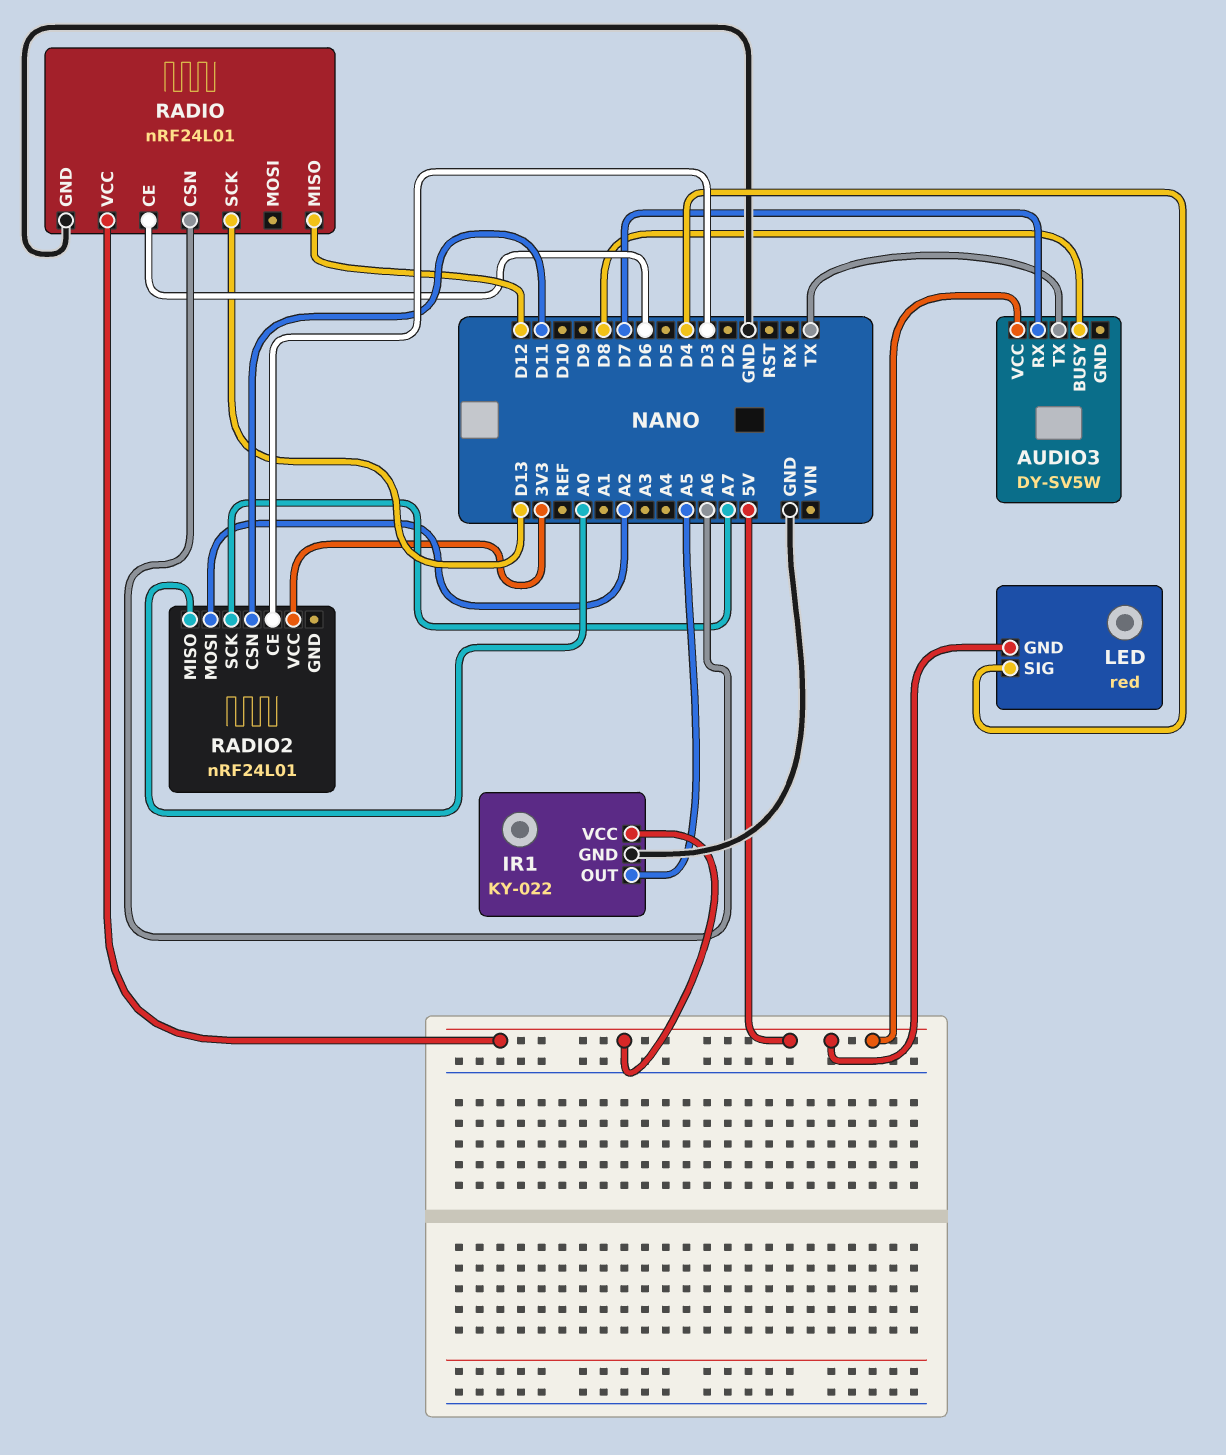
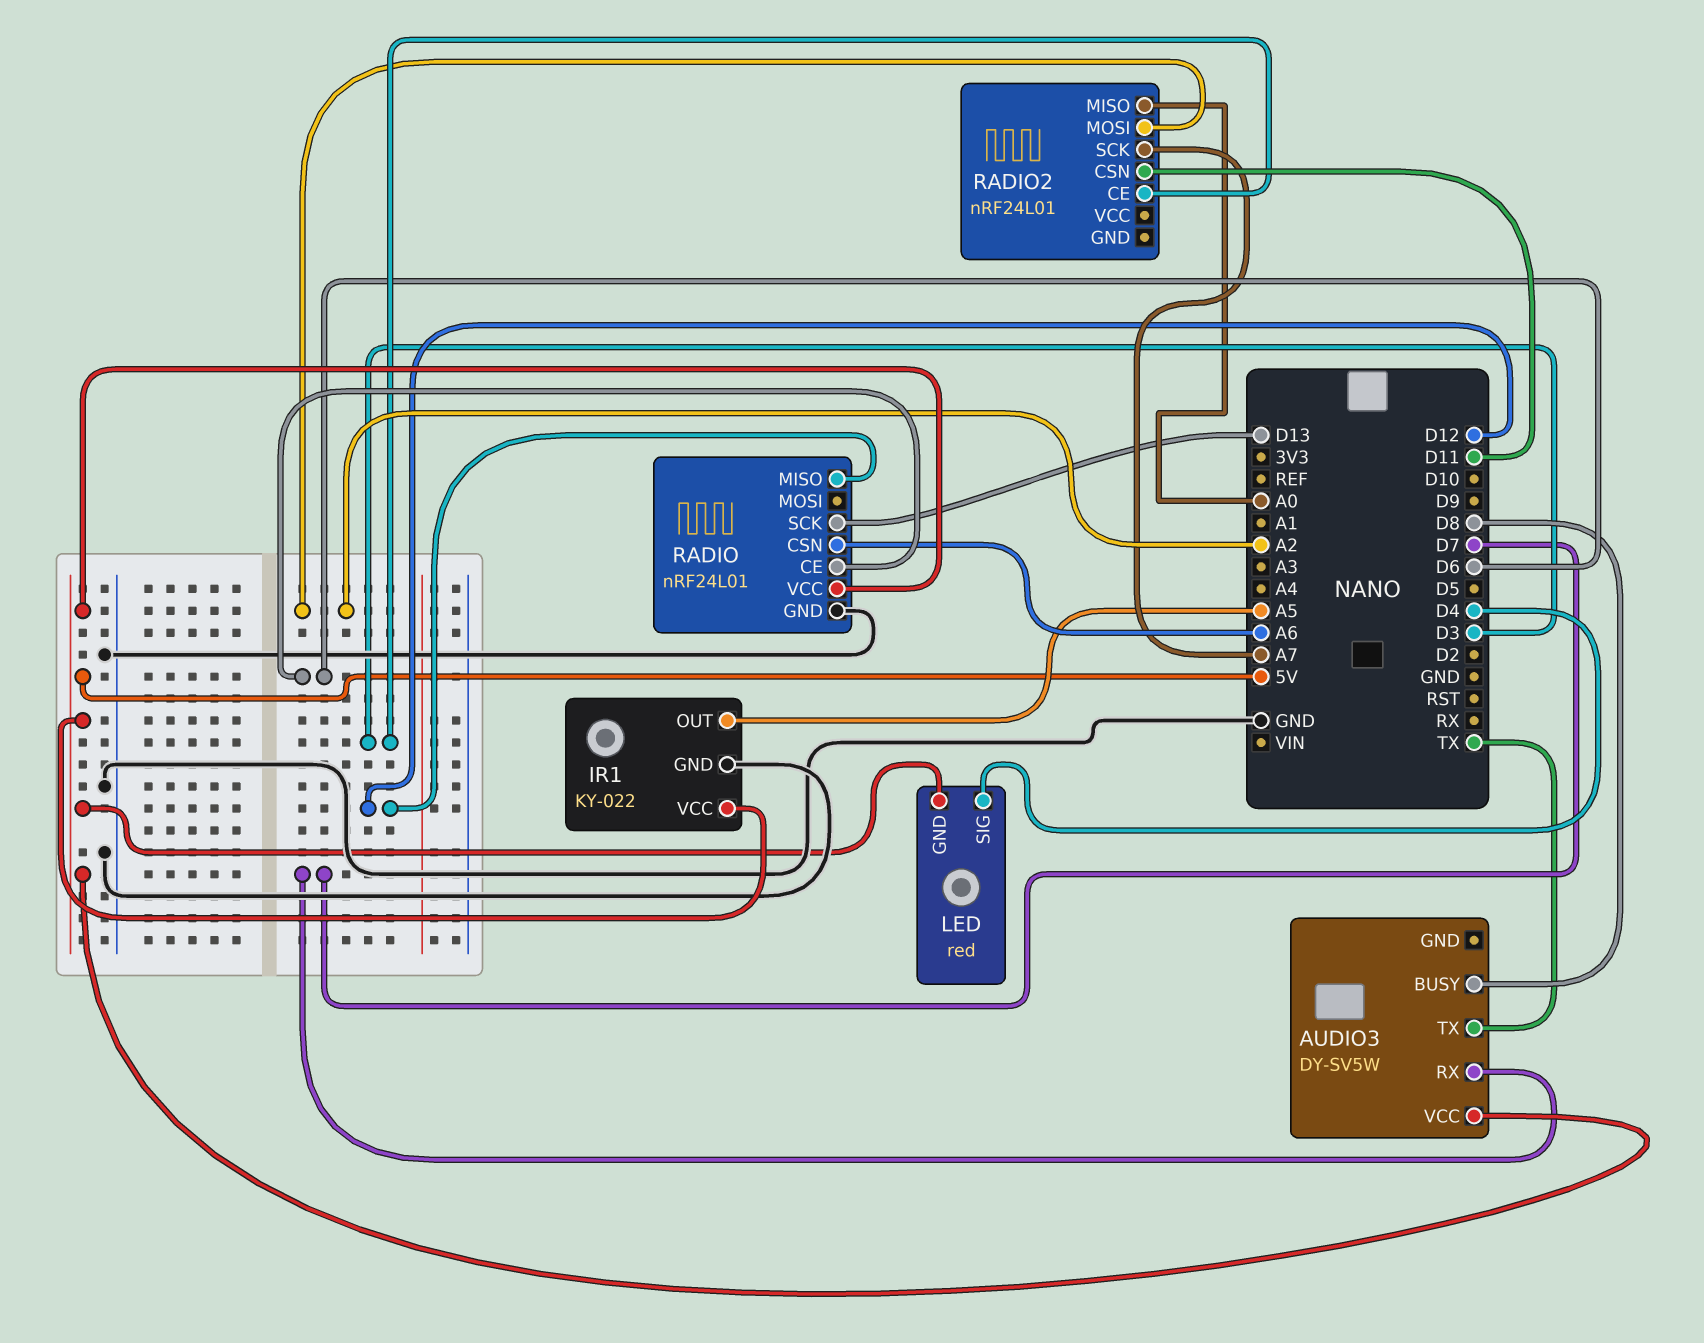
RADIO2 pin VCC: 3V3 -> none

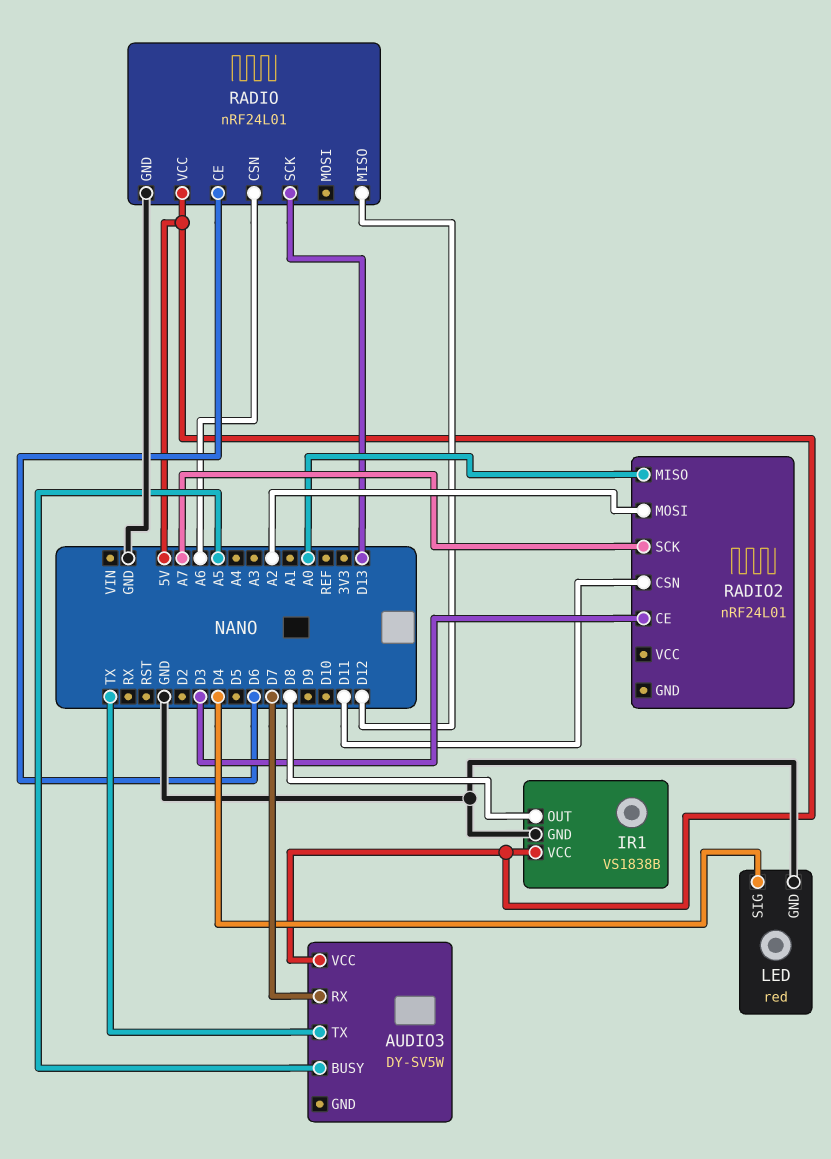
AUDIO3 pin BUSY: D8 -> A5
IR1: KY-022 -> VS1838B
IR1 pin OUT: A5 -> D8
LED pin GND: 5V -> GND

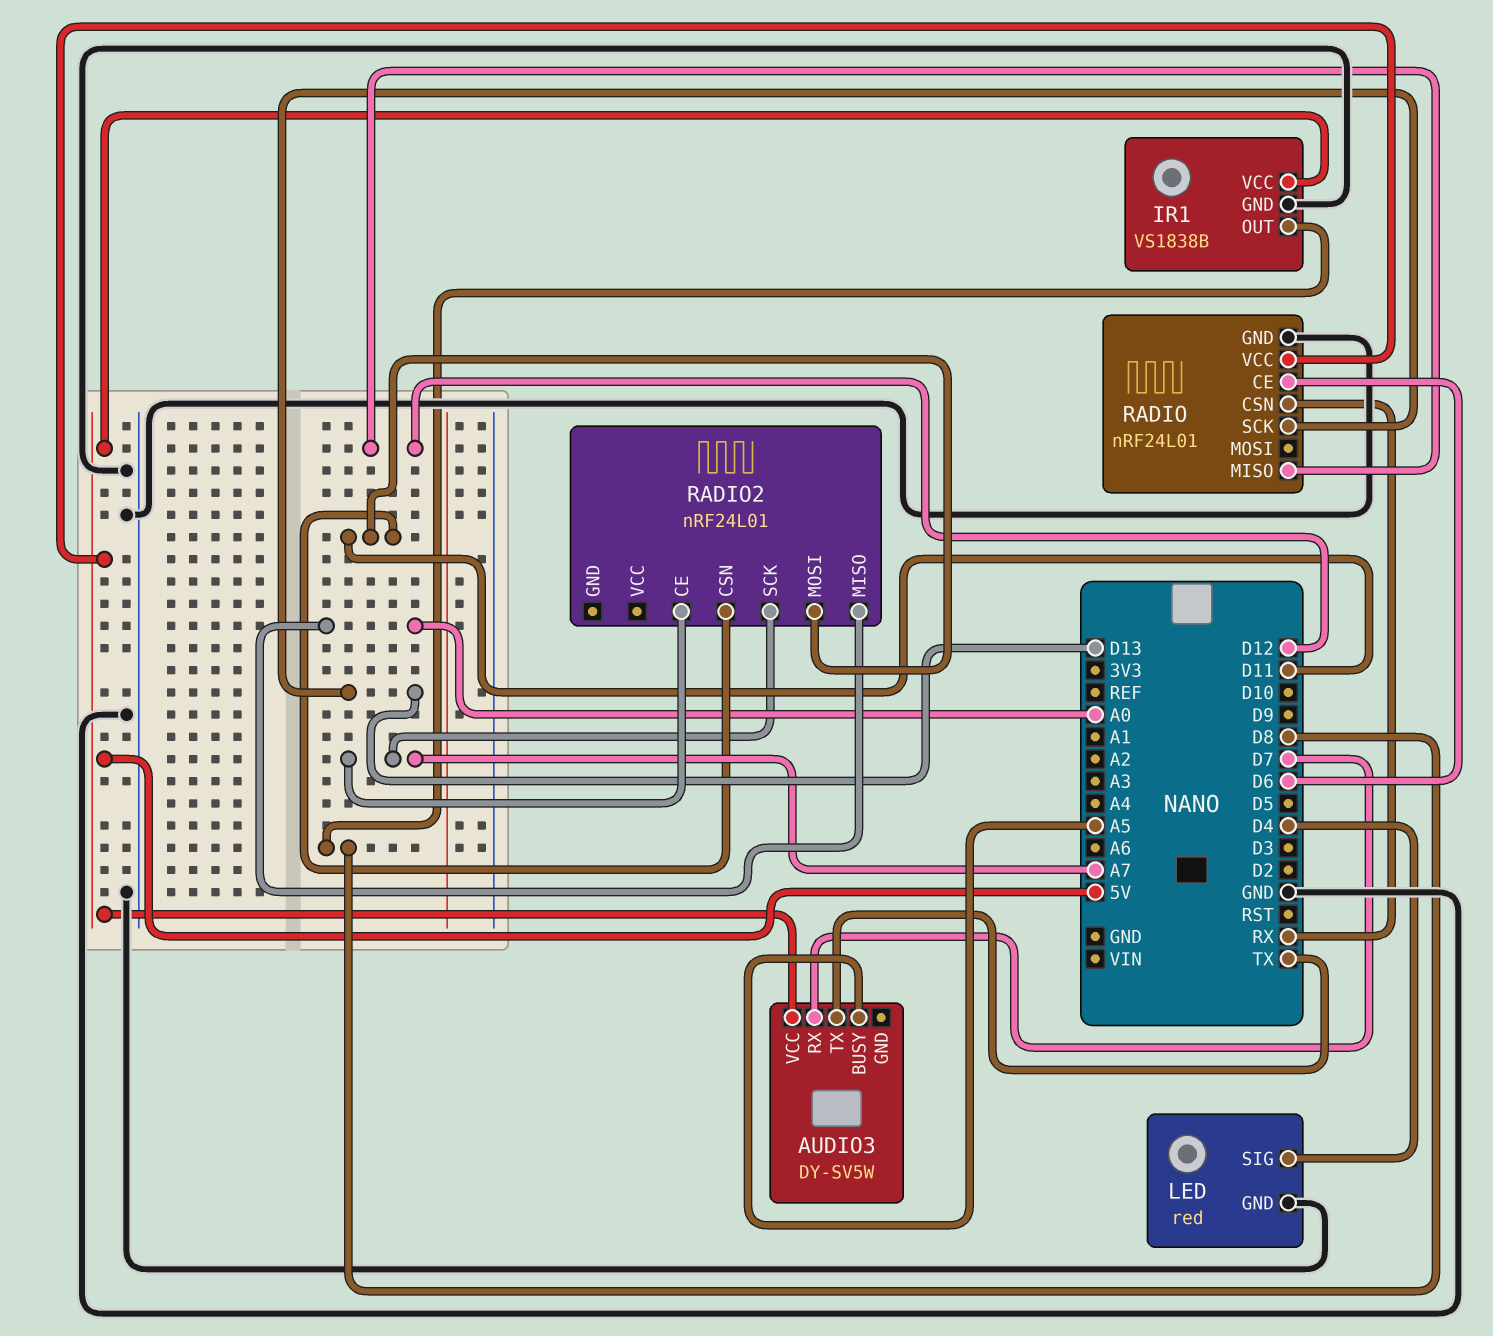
RADIO pin CSN: A6 -> RX
RADIO2 pin CE: D3 -> A7
RADIO2 pin MOSI: A2 -> D11

